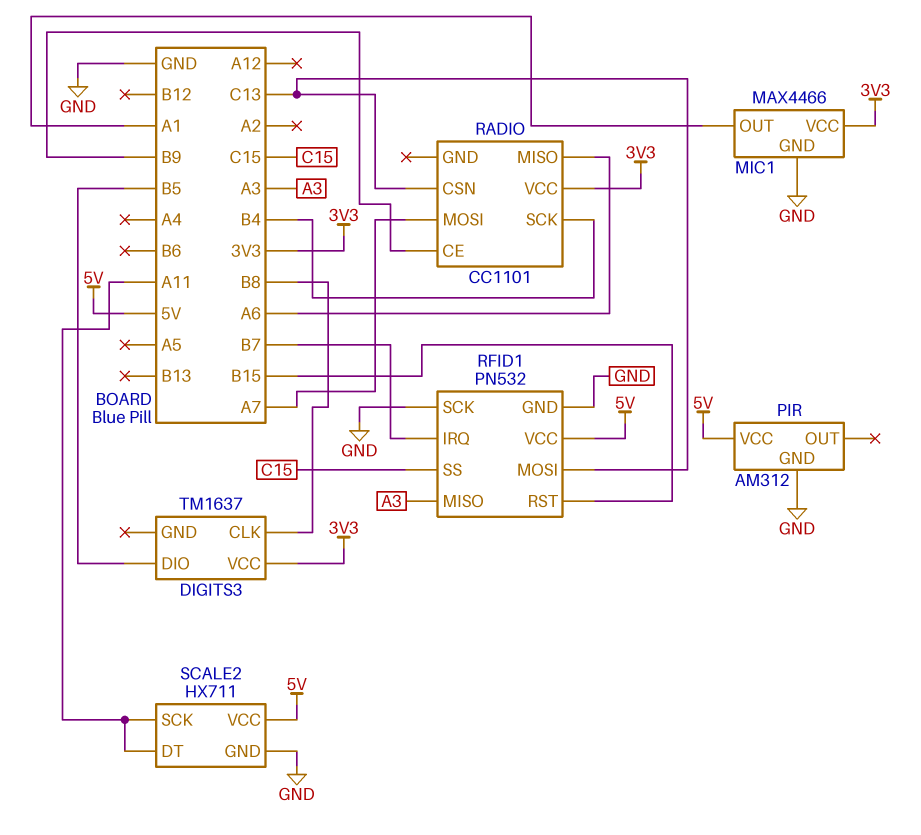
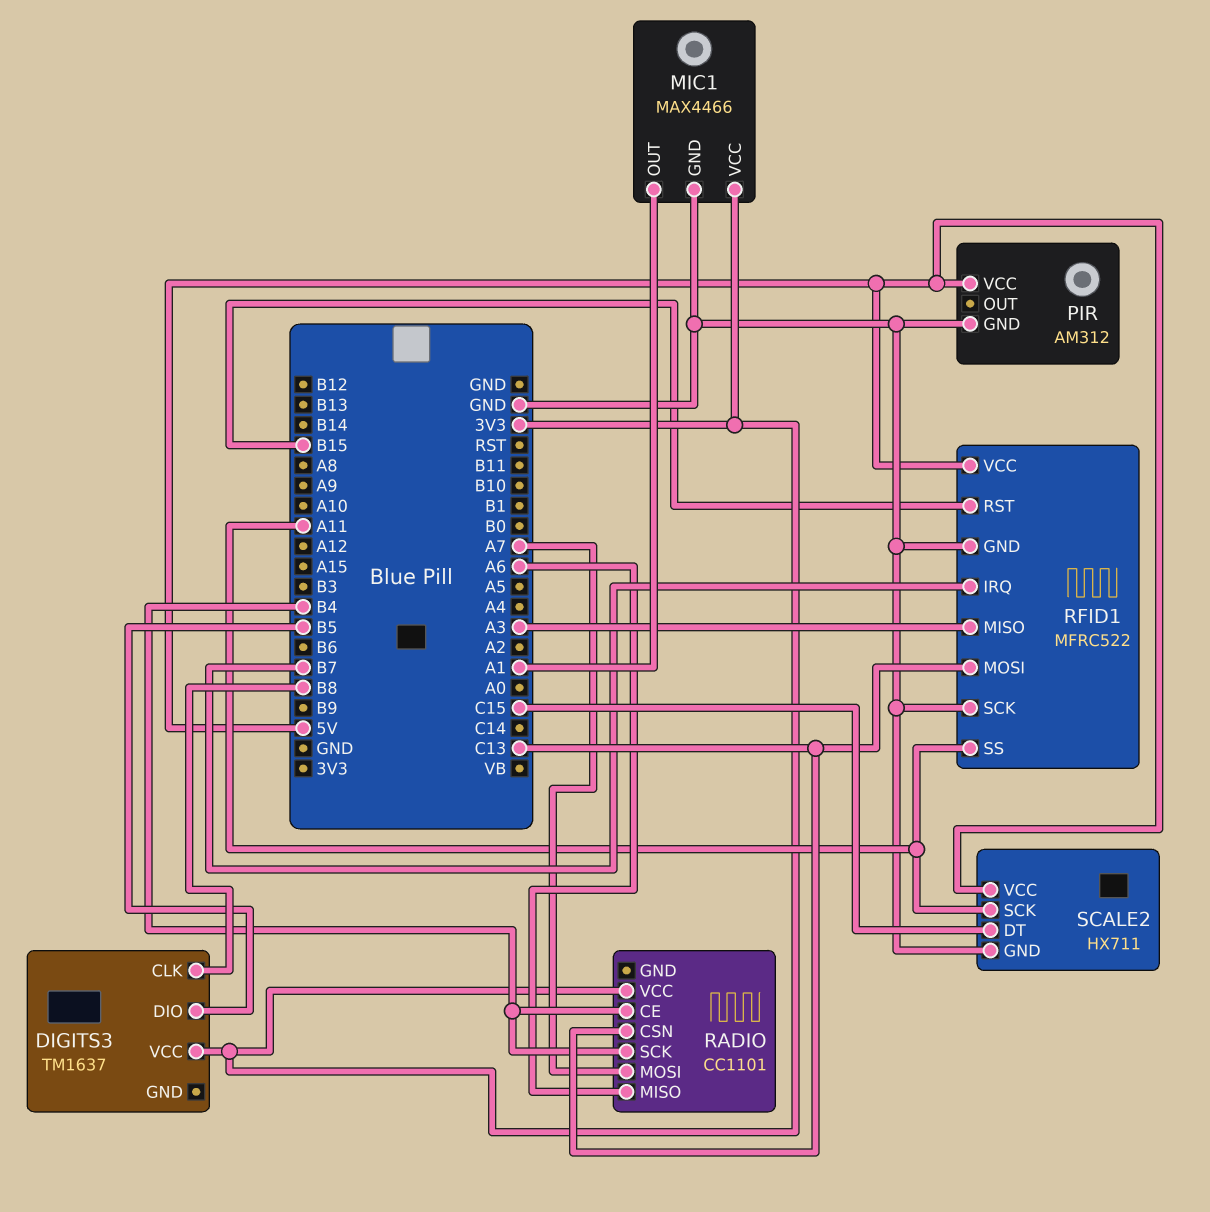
RADIO pin CE: B9 -> B4
RFID1: PN532 -> MFRC522
RFID1 pin SS: C15 -> A11
SCALE2 pin DT: A11 -> C15

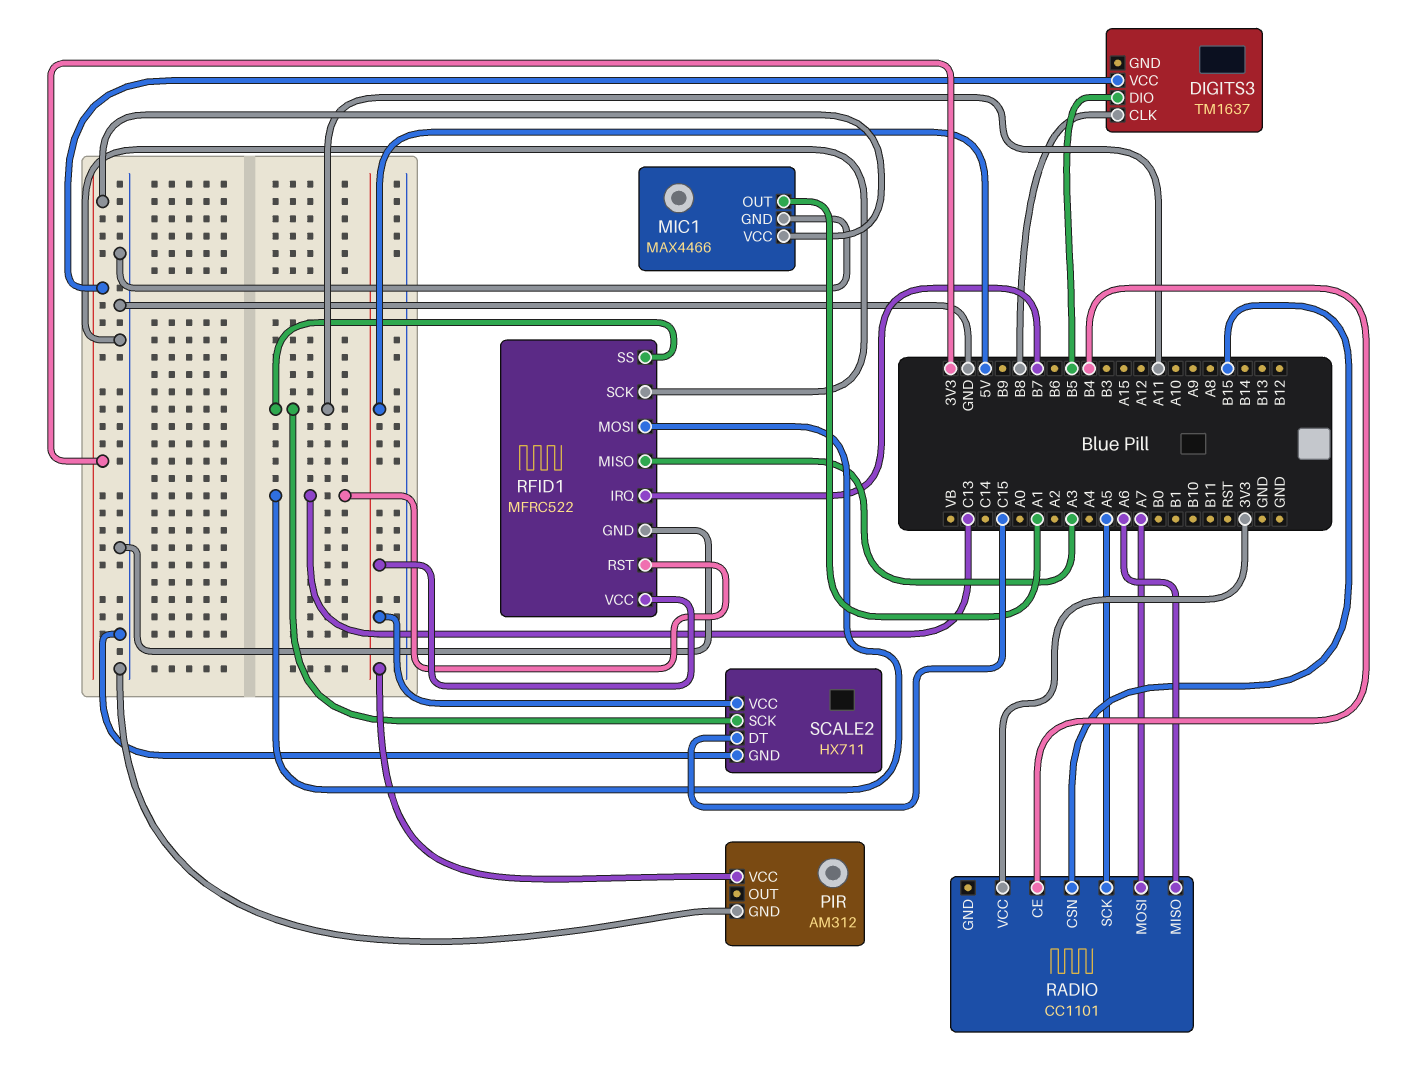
RADIO pin CSN: C13 -> B15
RADIO pin SCK: B4 -> A5
RFID1 pin RST: B15 -> C13

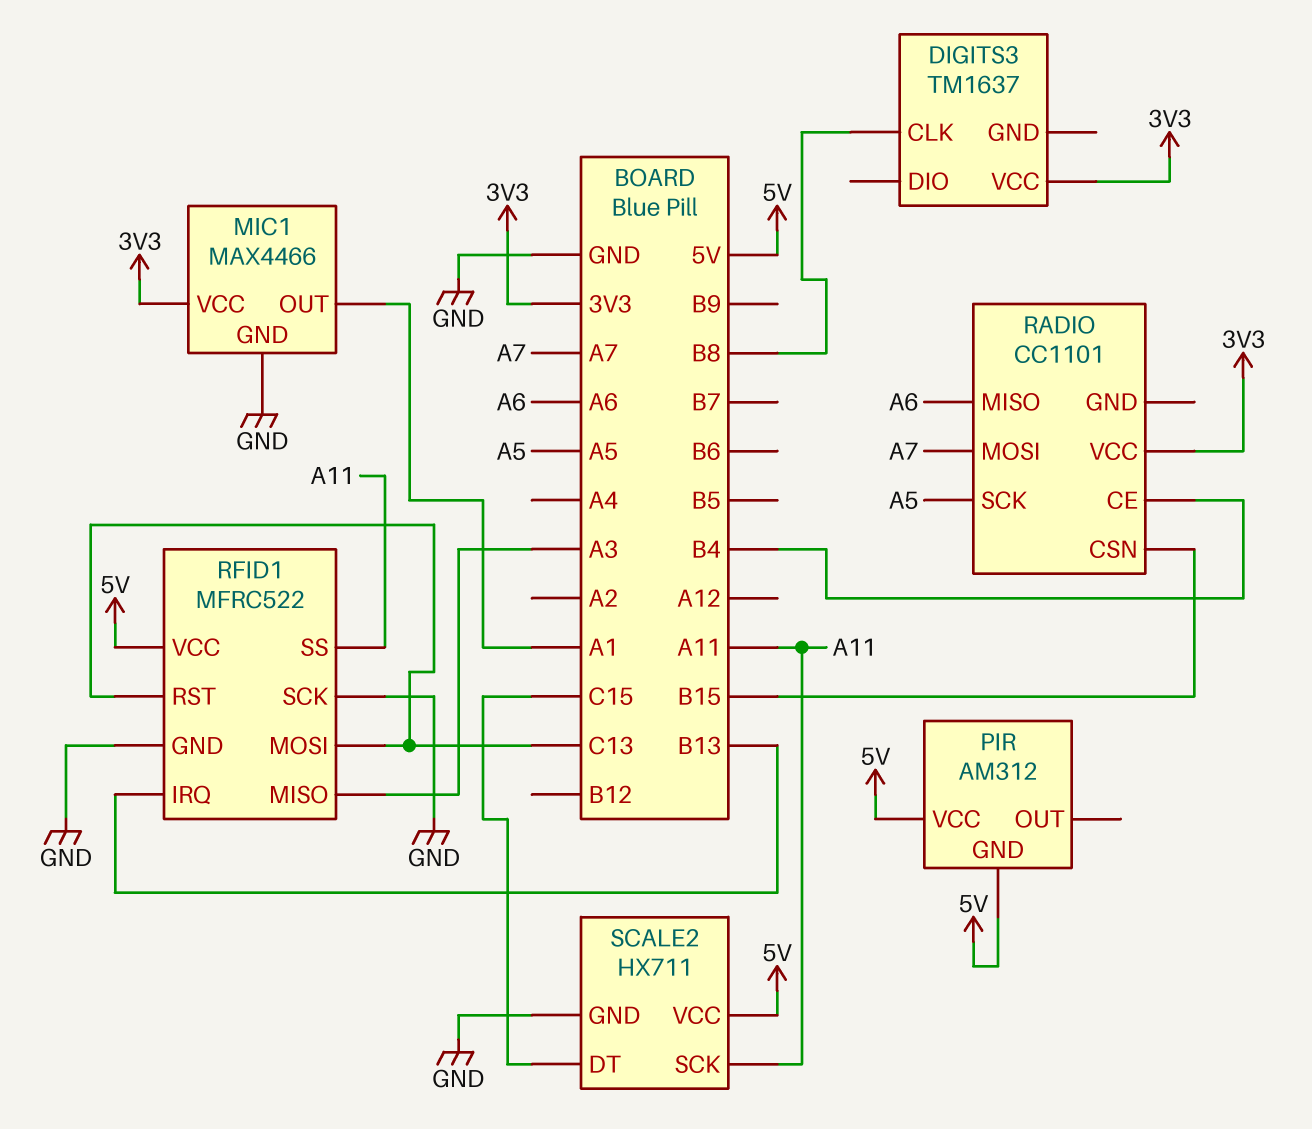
DIGITS3 pin DIO: B5 -> none
PIR pin GND: GND -> 5V
RFID1 pin IRQ: B7 -> B13

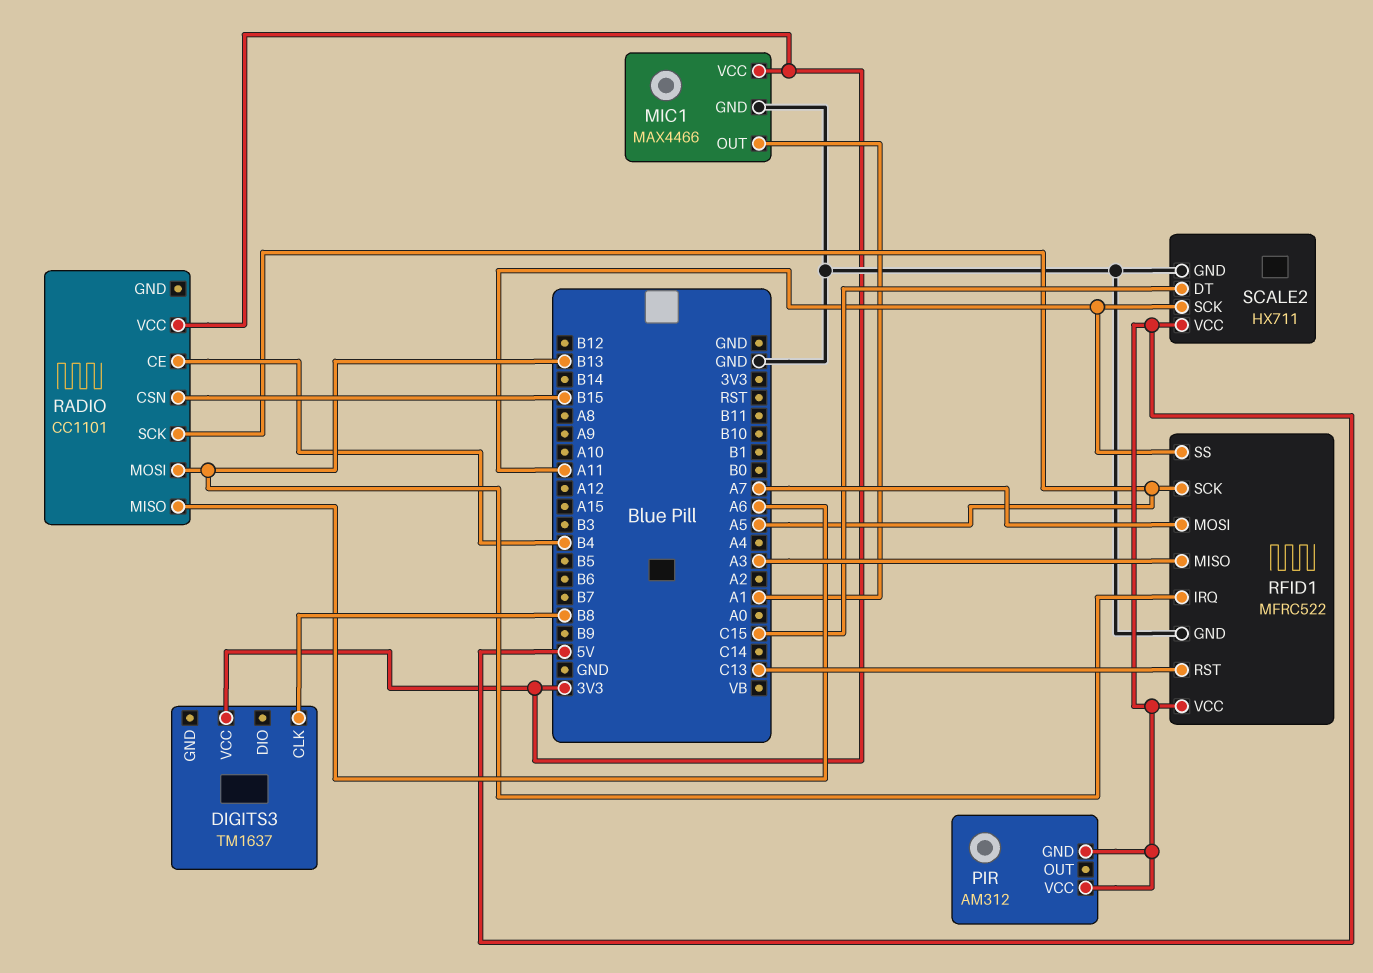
RADIO pin MOSI: A7 -> B13
RFID1 pin MOSI: C13 -> A7
RFID1 pin SCK: GND -> A5

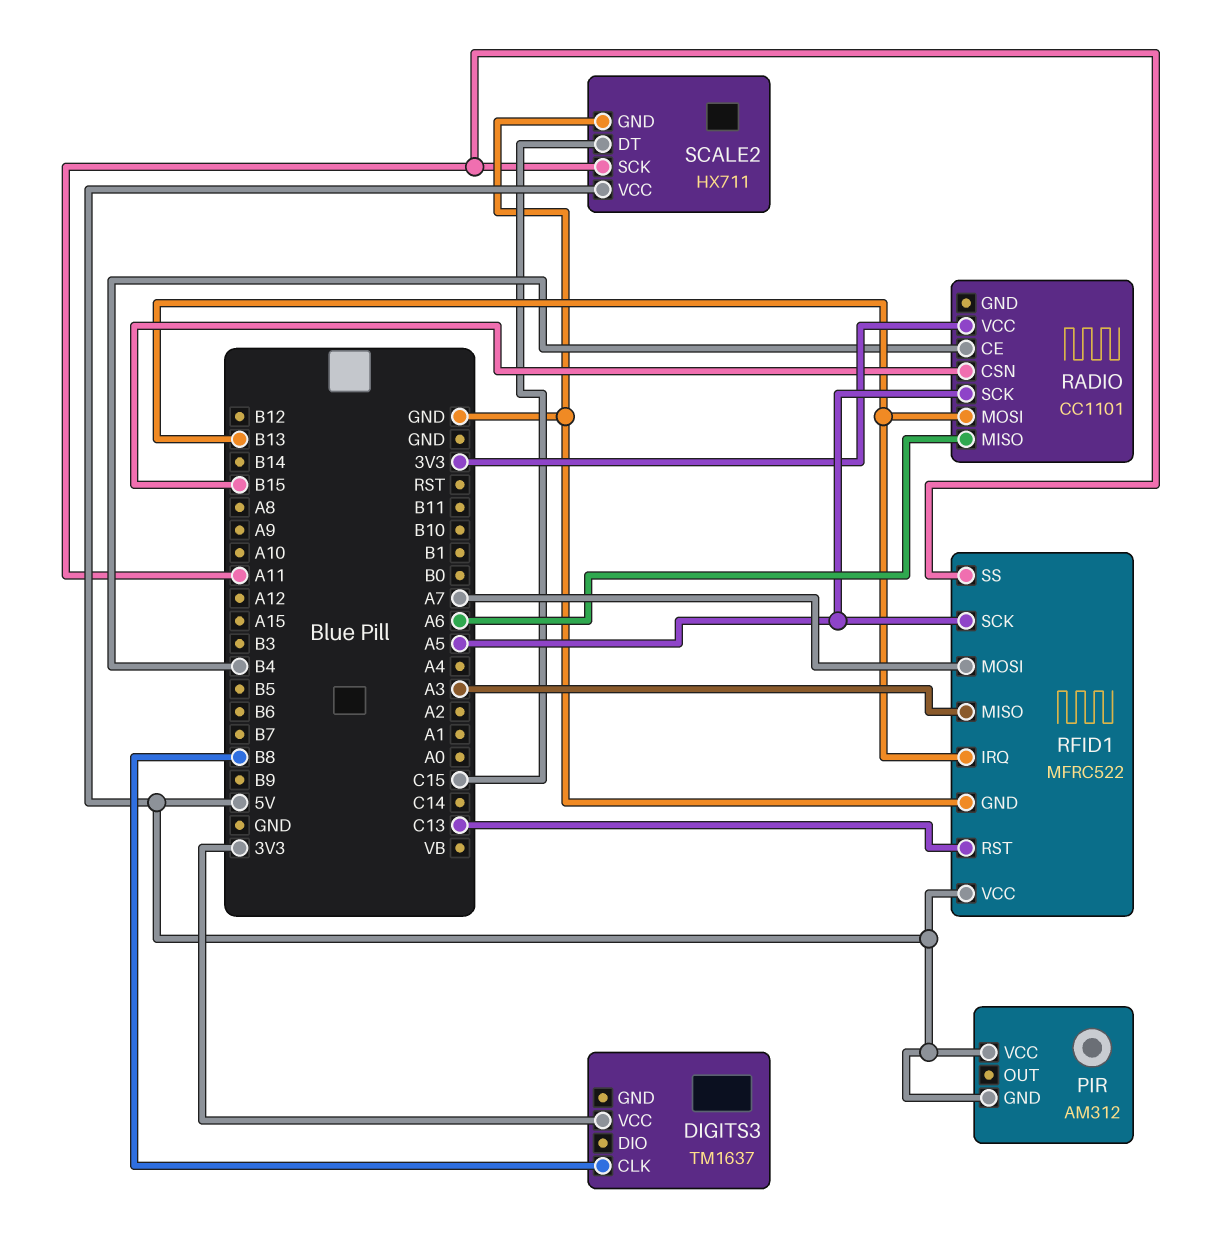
MIC1: MAX4466 -> none
MIC1 pin GND: GND -> none
MIC1 pin OUT: A1 -> none
MIC1 pin VCC: 3V3 -> none

